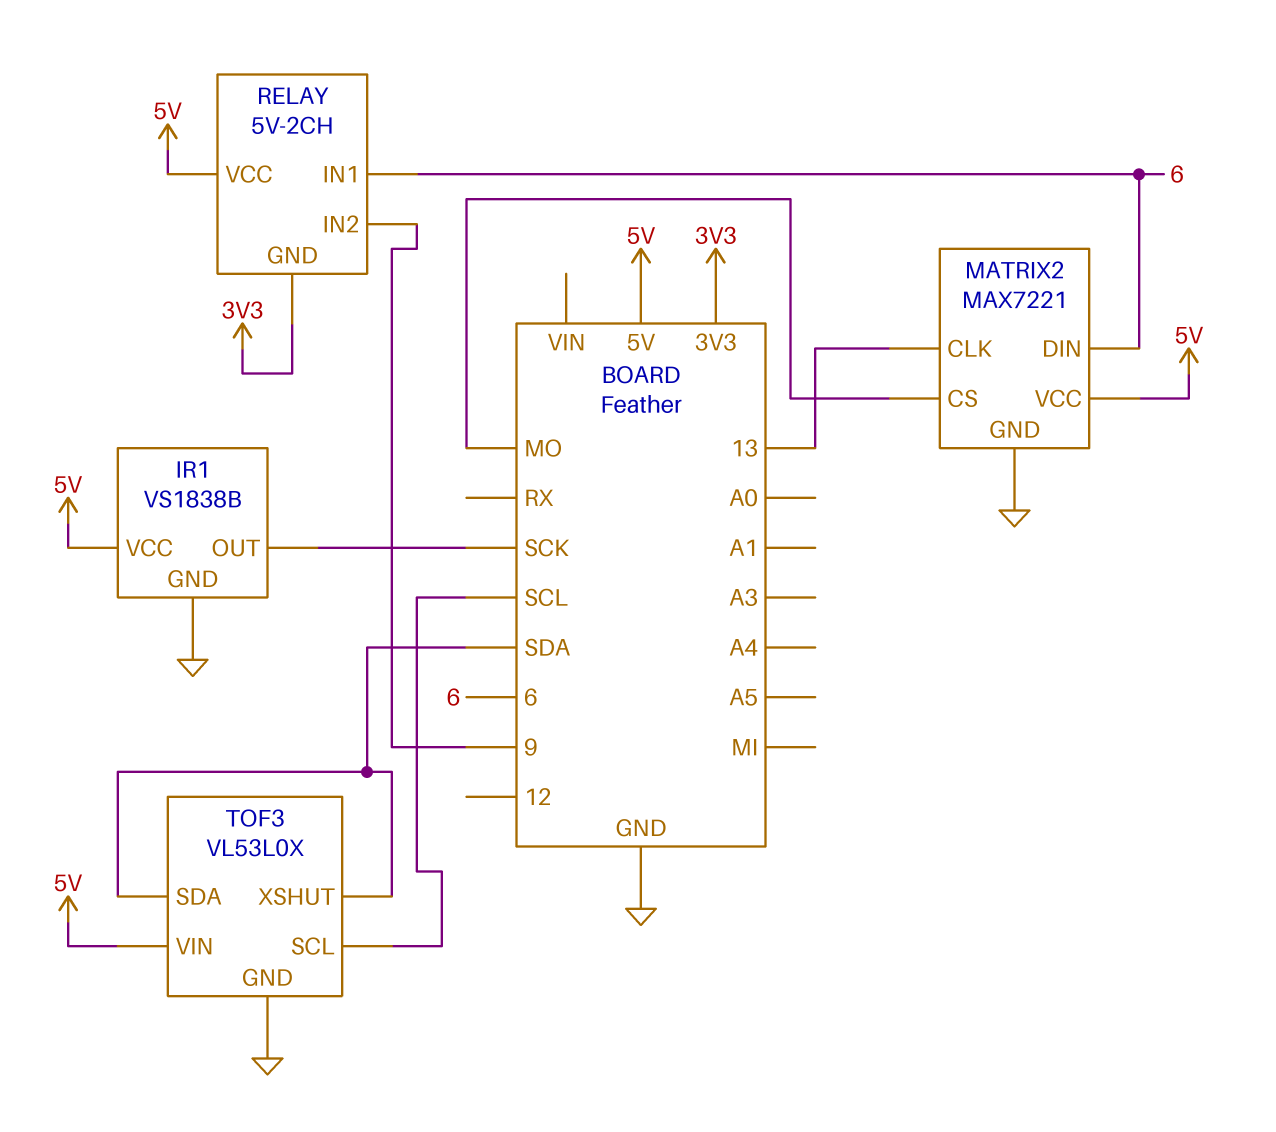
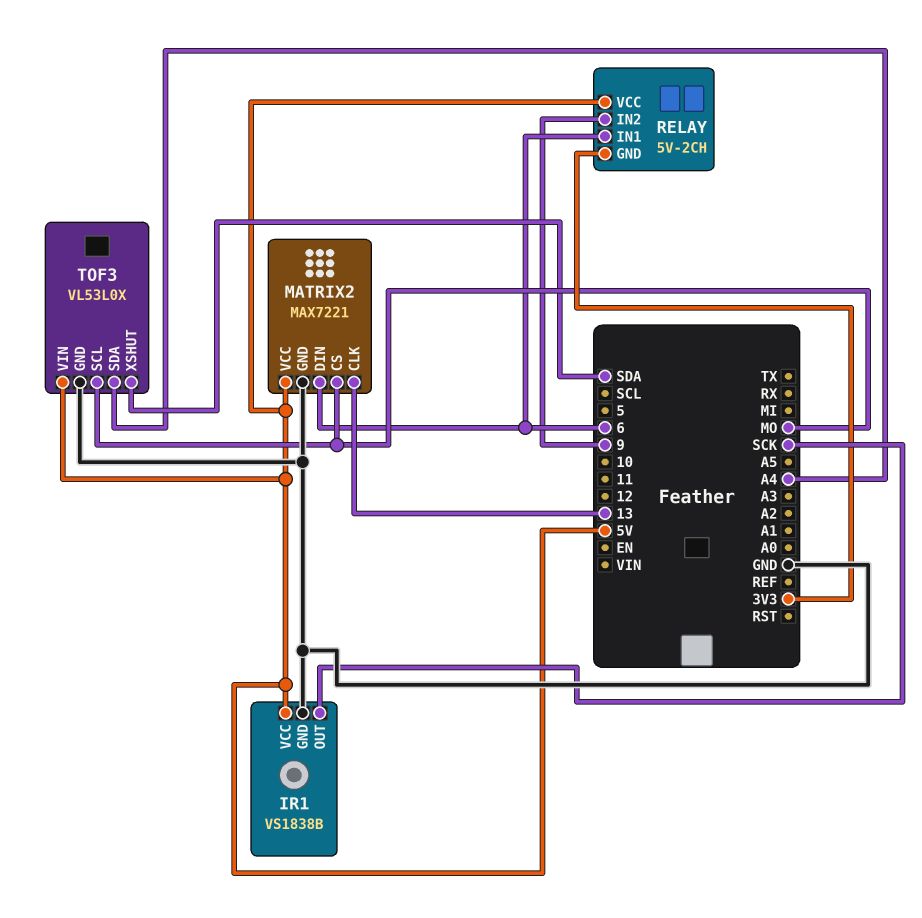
TOF3 pin SCL: SCL -> MO
TOF3 pin SDA: SDA -> A4

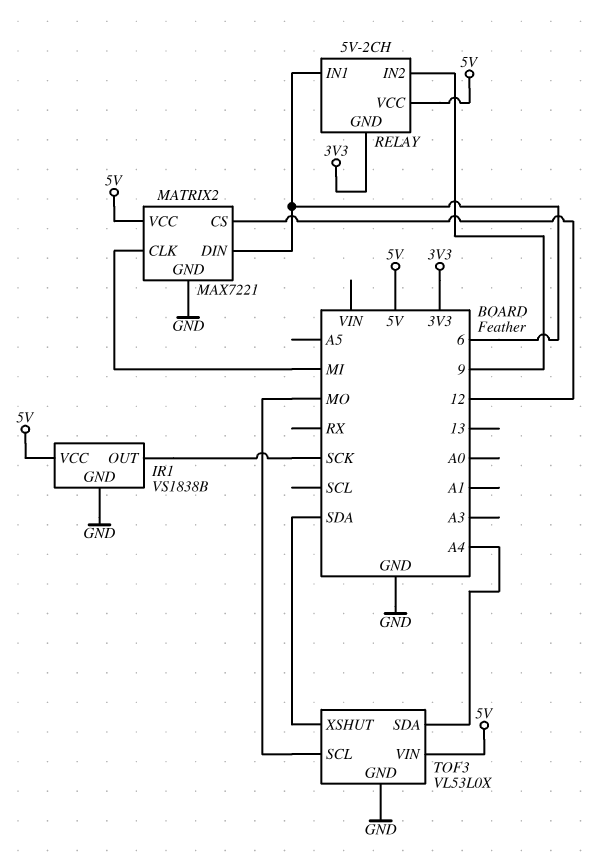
MATRIX2 pin CLK: 13 -> MI
MATRIX2 pin CS: MO -> 12

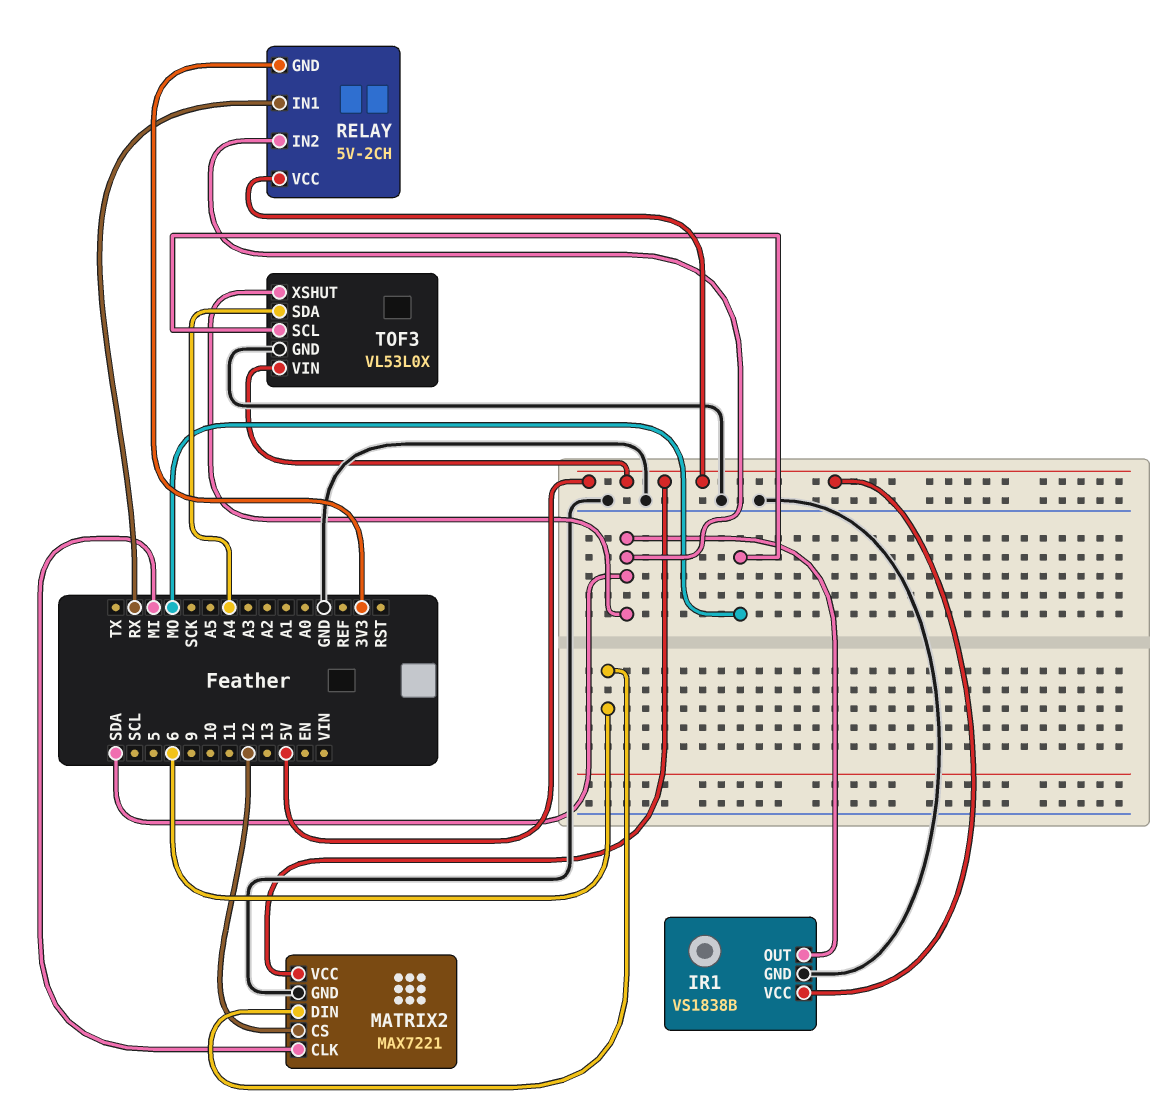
IR1 pin OUT: SCK -> SDA
RELAY pin IN1: 6 -> RX
RELAY pin IN2: 9 -> SDA

